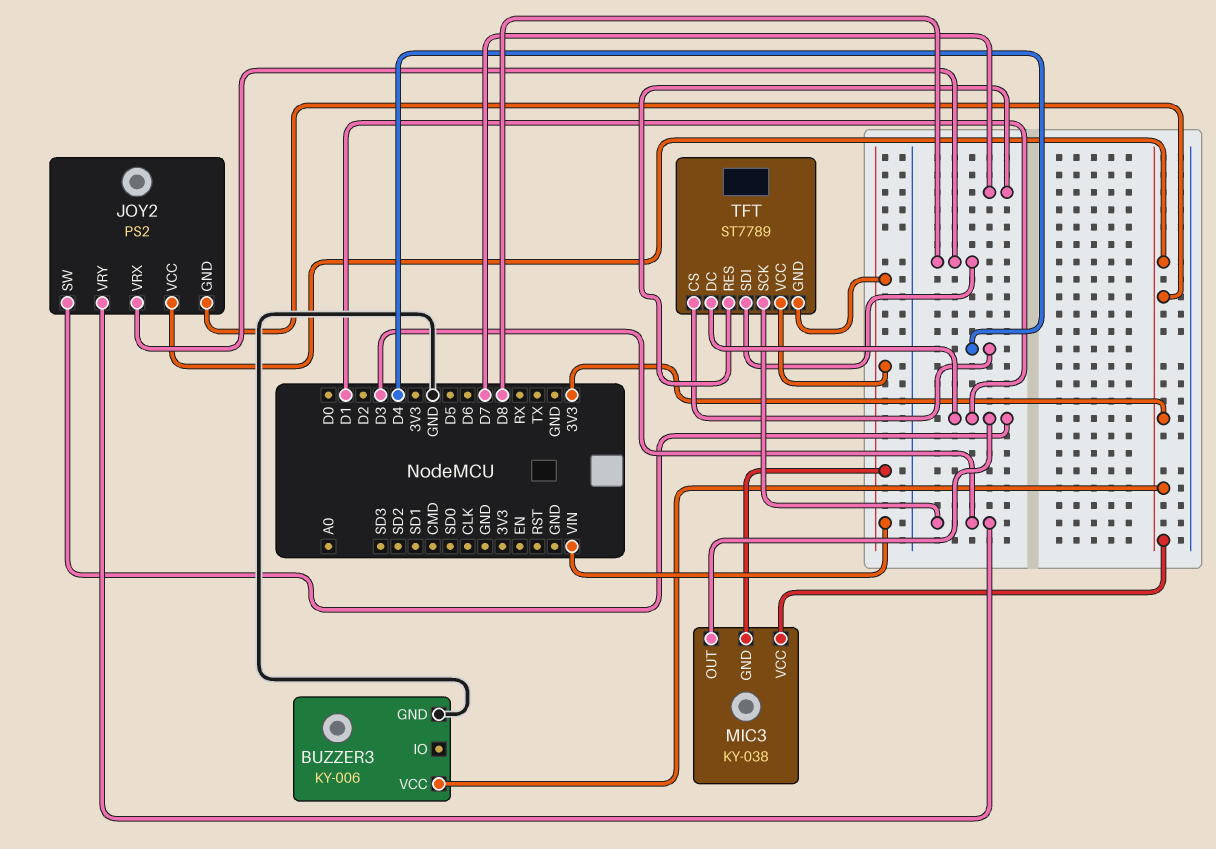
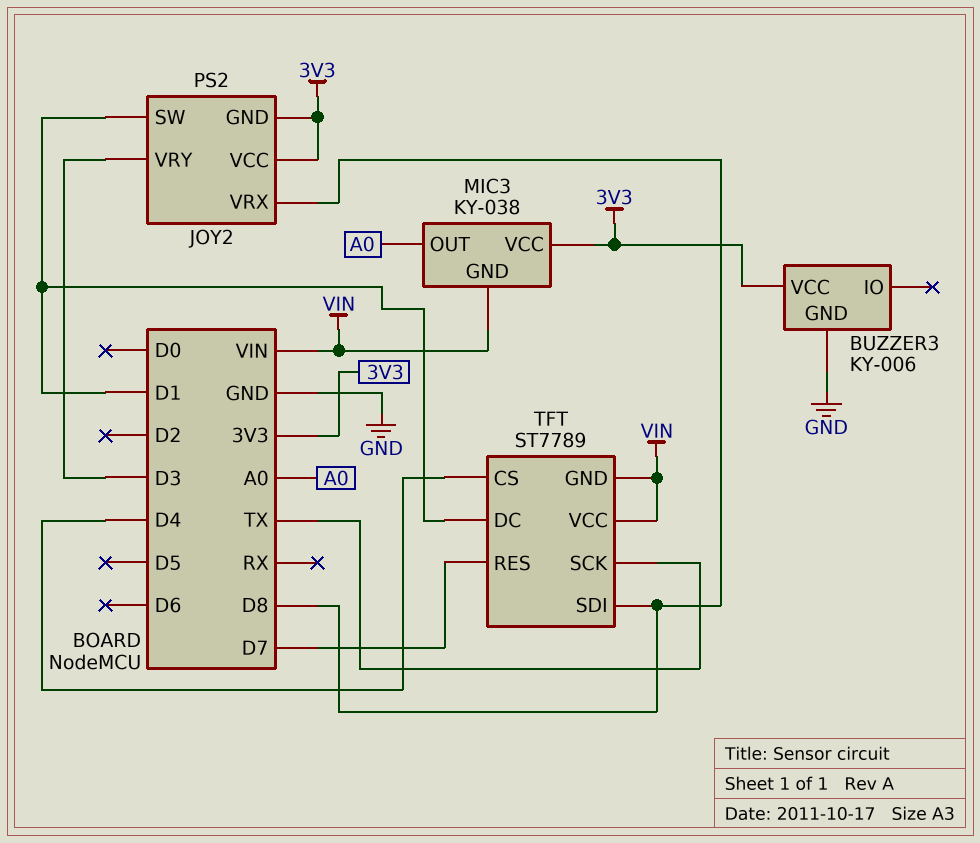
MIC3 pin OUT: D1 -> A0
TFT pin SCK: D3 -> TX

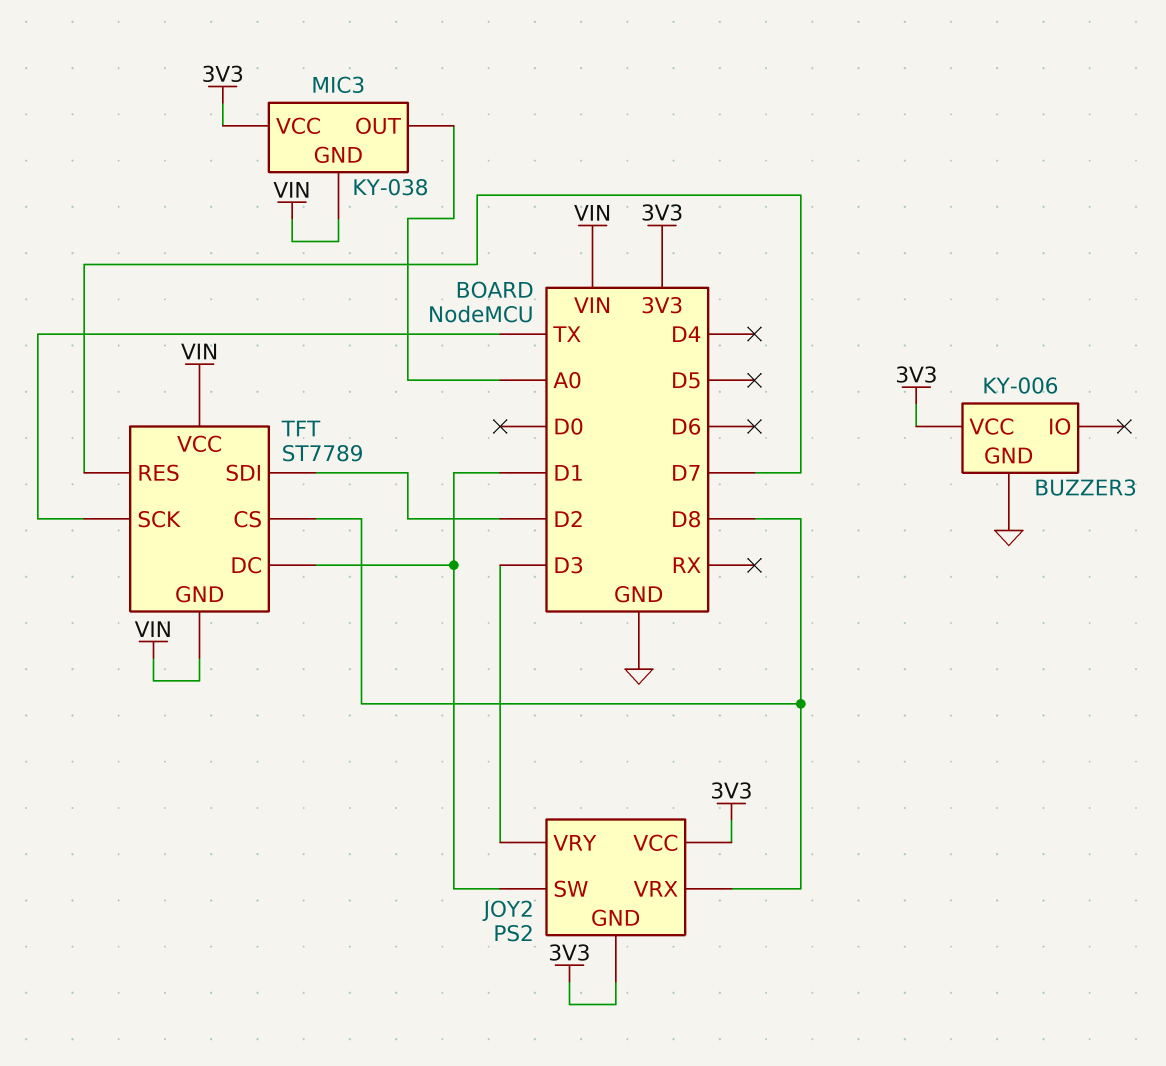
TFT pin CS: D4 -> D8
TFT pin SDI: D8 -> D2

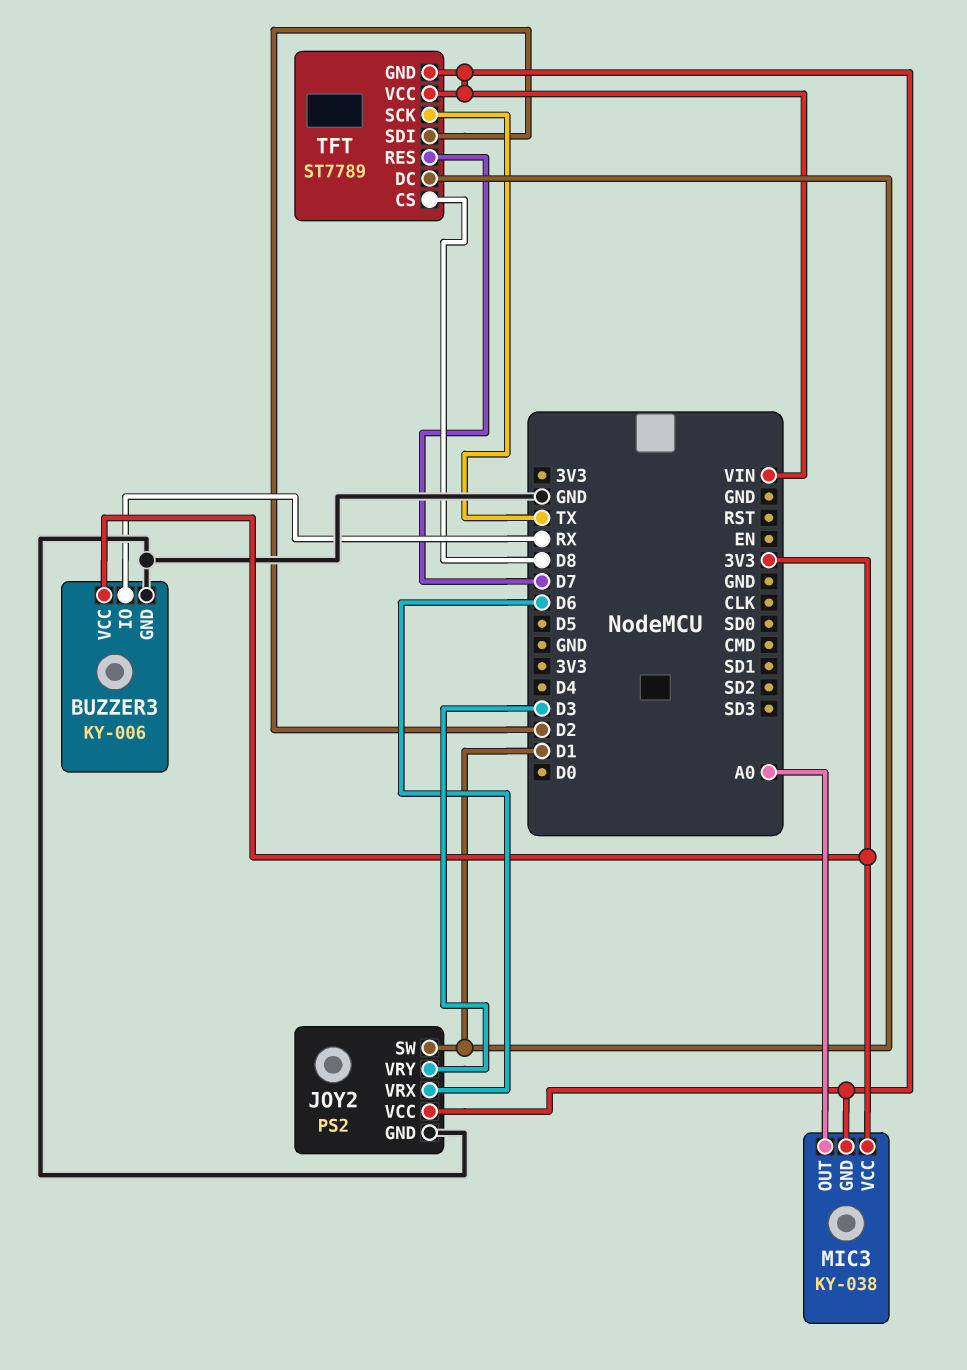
BUZZER3 pin IO: none -> RX
JOY2 pin GND: 3V3 -> GND
JOY2 pin VCC: 3V3 -> VIN
JOY2 pin VRX: D8 -> D6

